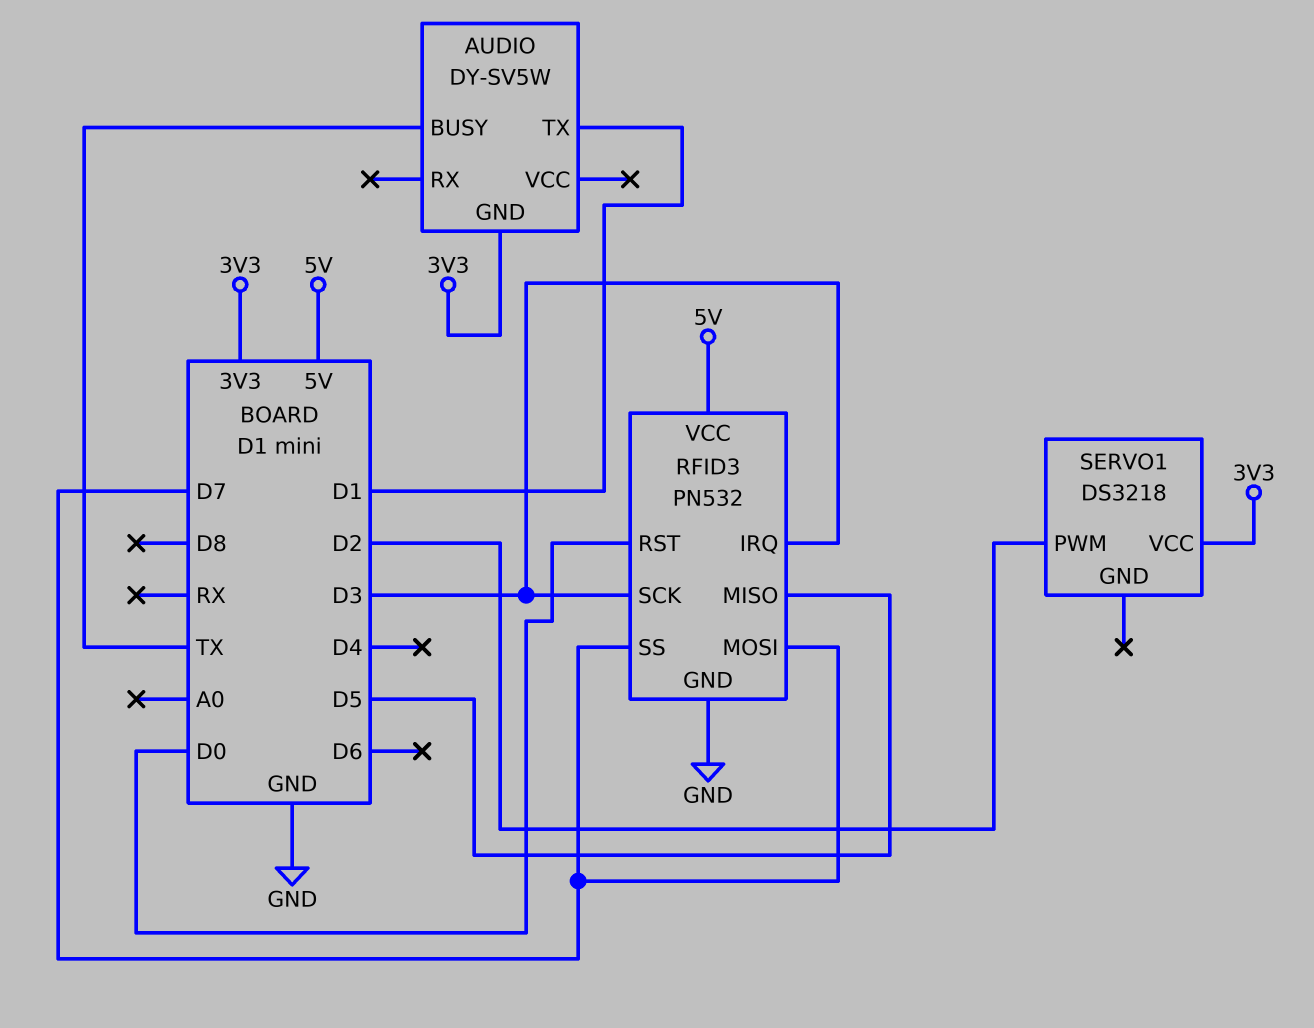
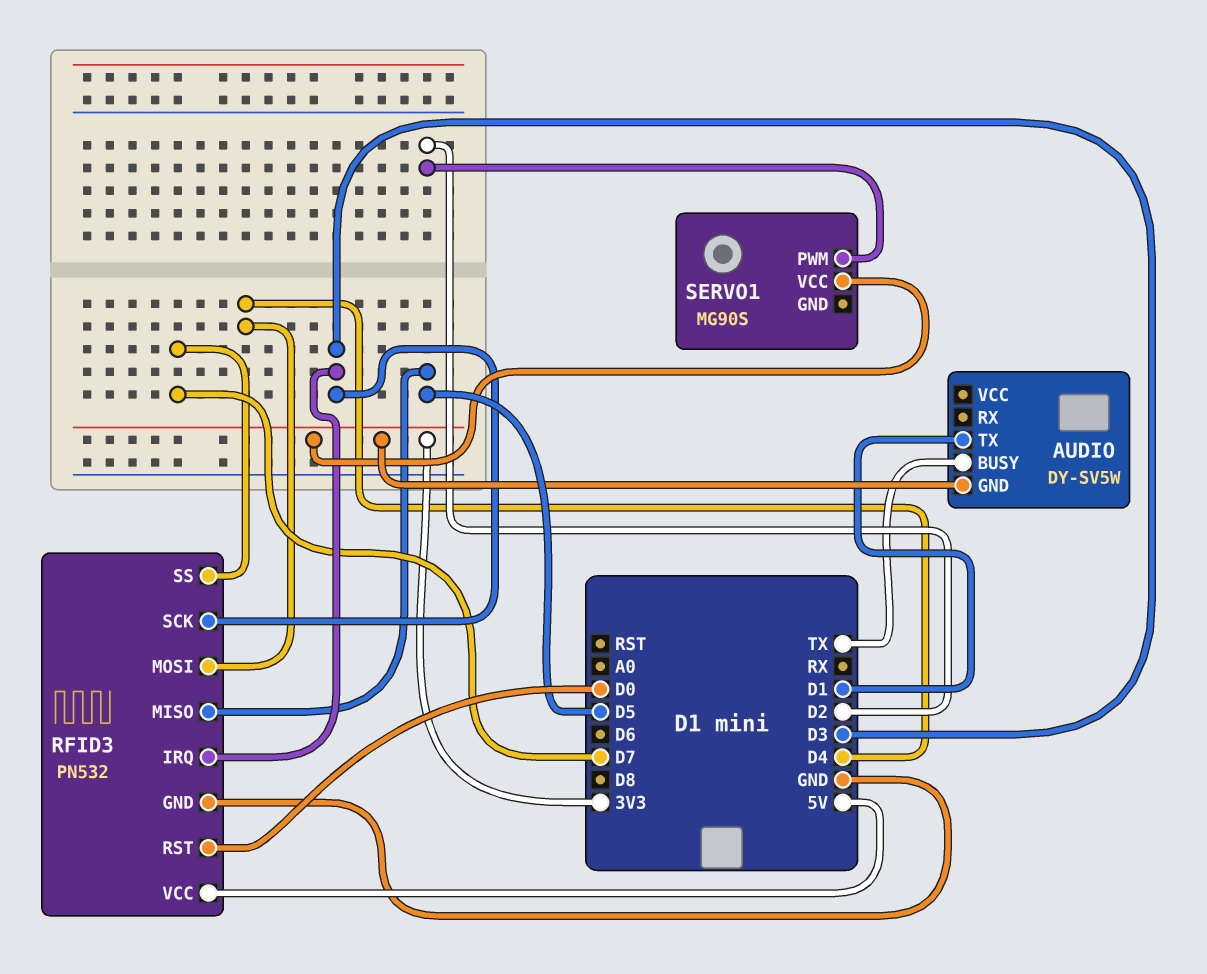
RFID3 pin MOSI: D7 -> D4
SERVO1: DS3218 -> MG90S

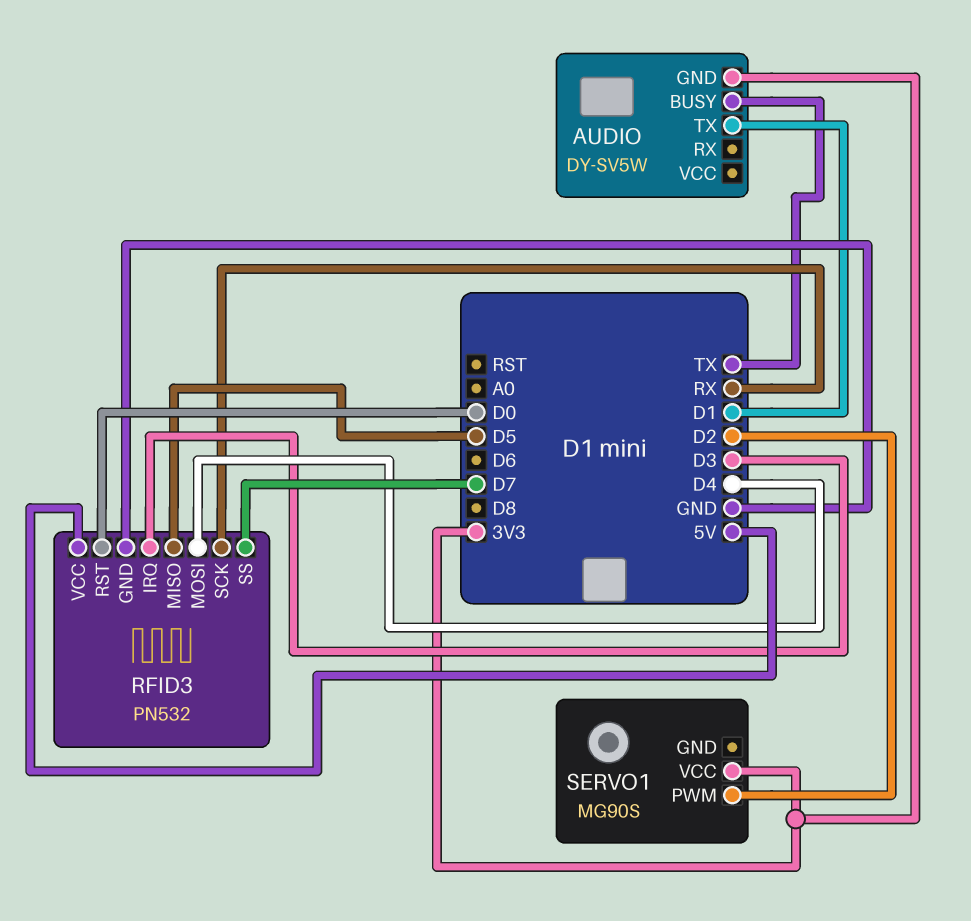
RFID3 pin SCK: D3 -> RX

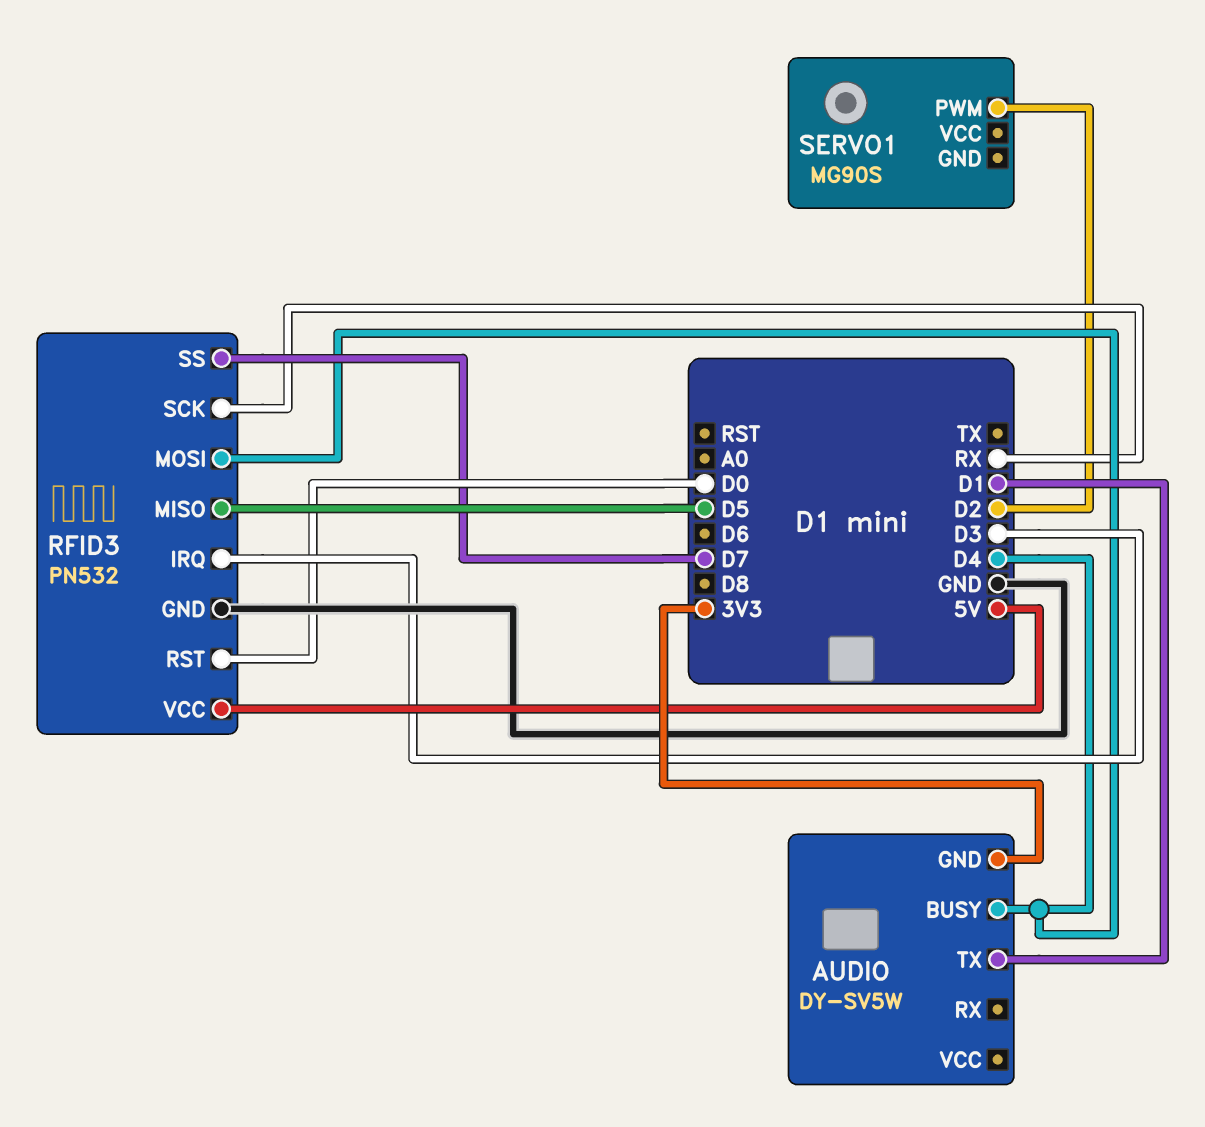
AUDIO pin BUSY: TX -> D4
SERVO1 pin VCC: 3V3 -> none

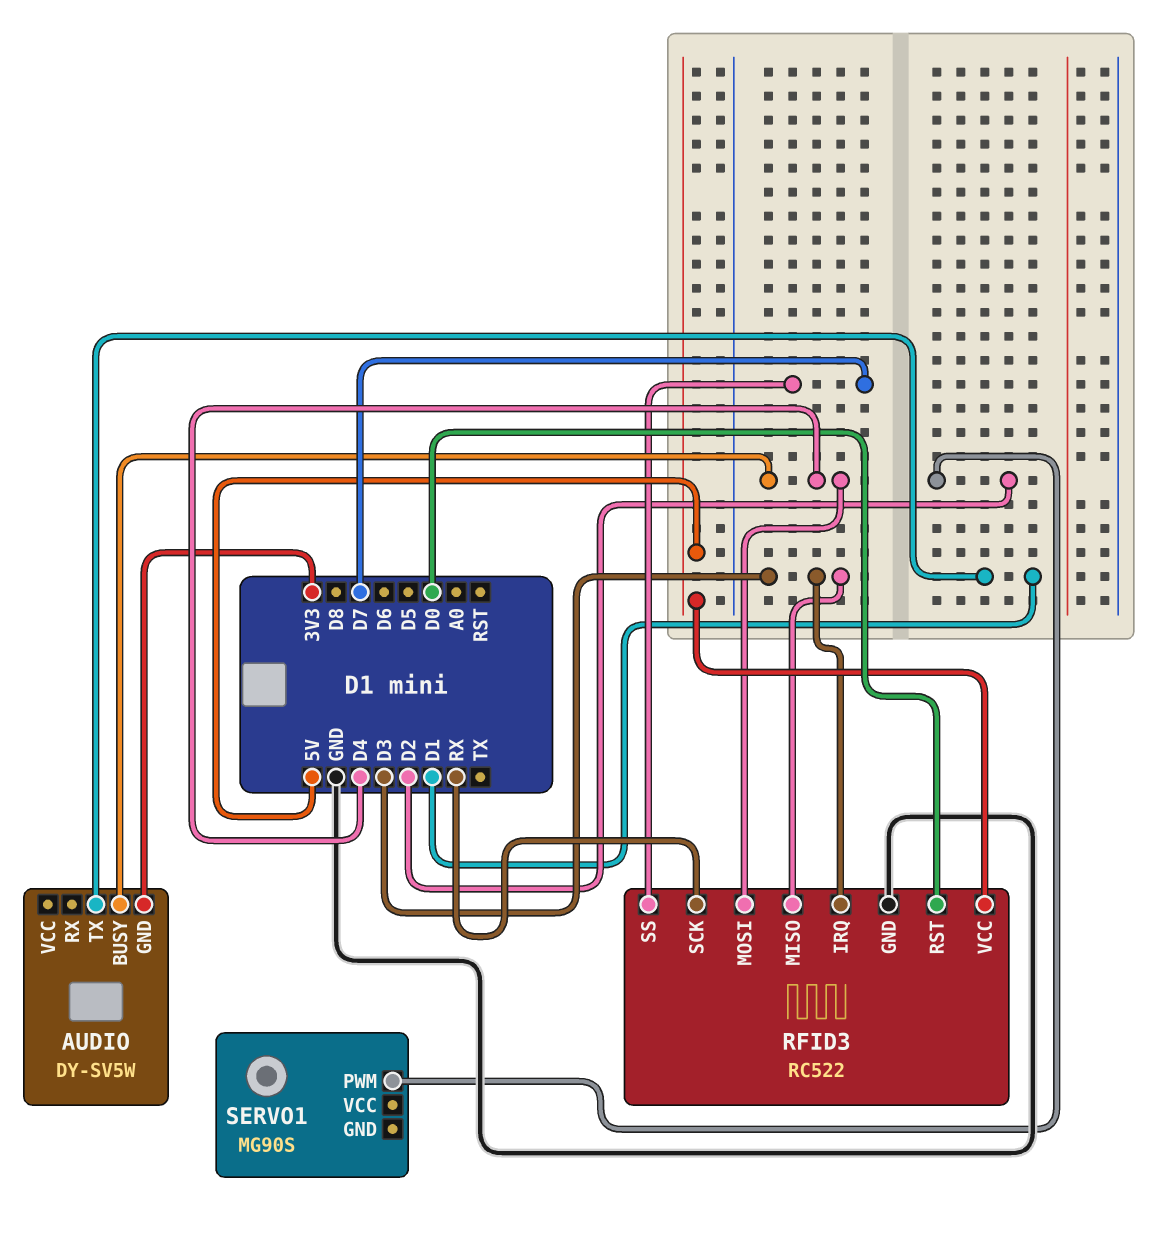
RFID3: PN532 -> RC522
RFID3 pin MISO: D5 -> D3

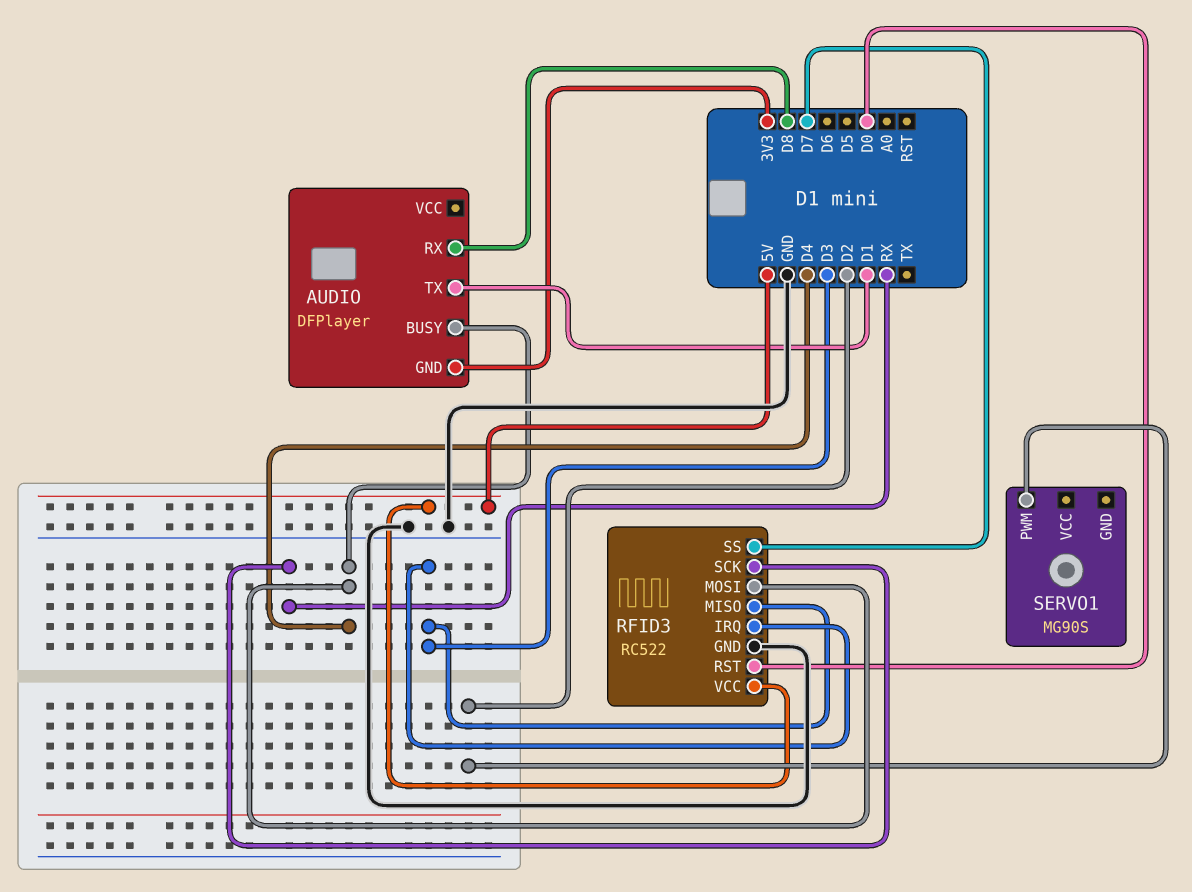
AUDIO: DY-SV5W -> DFPlayer
AUDIO pin RX: none -> D8

